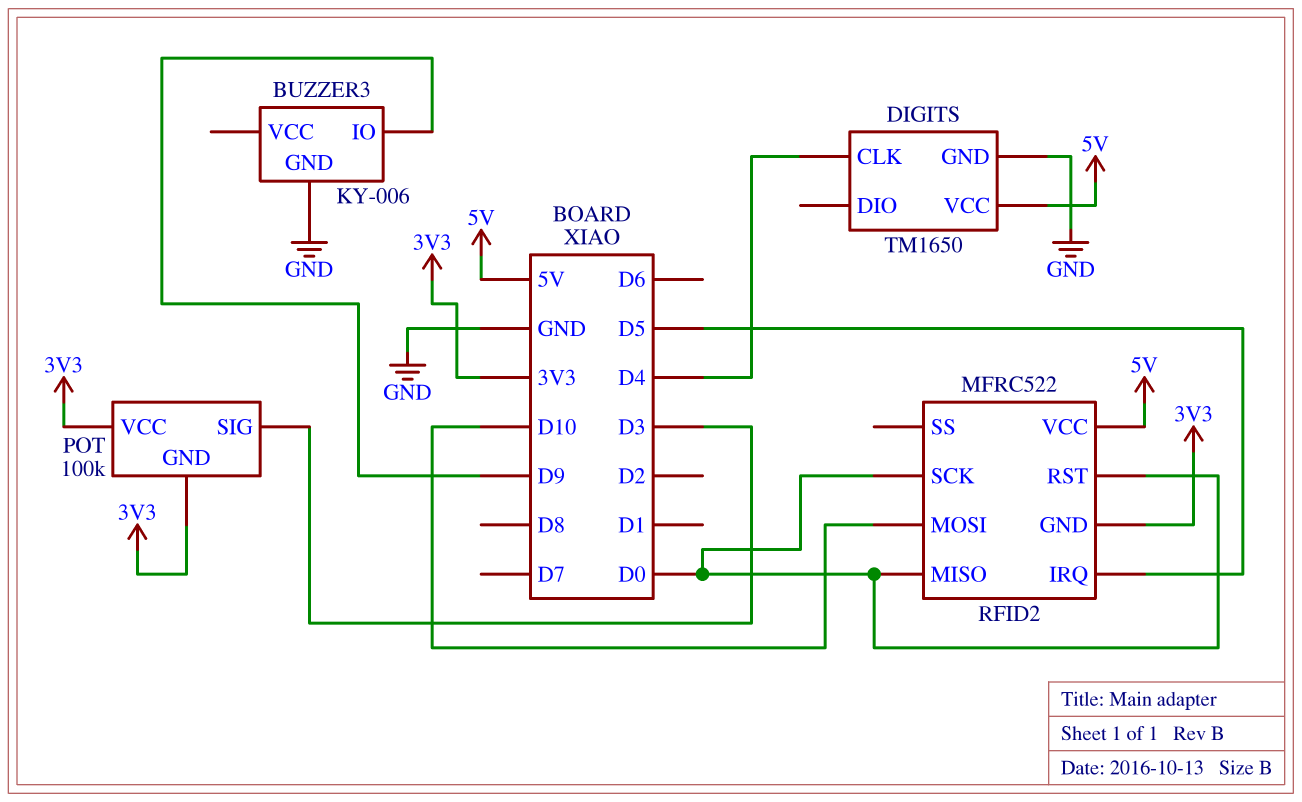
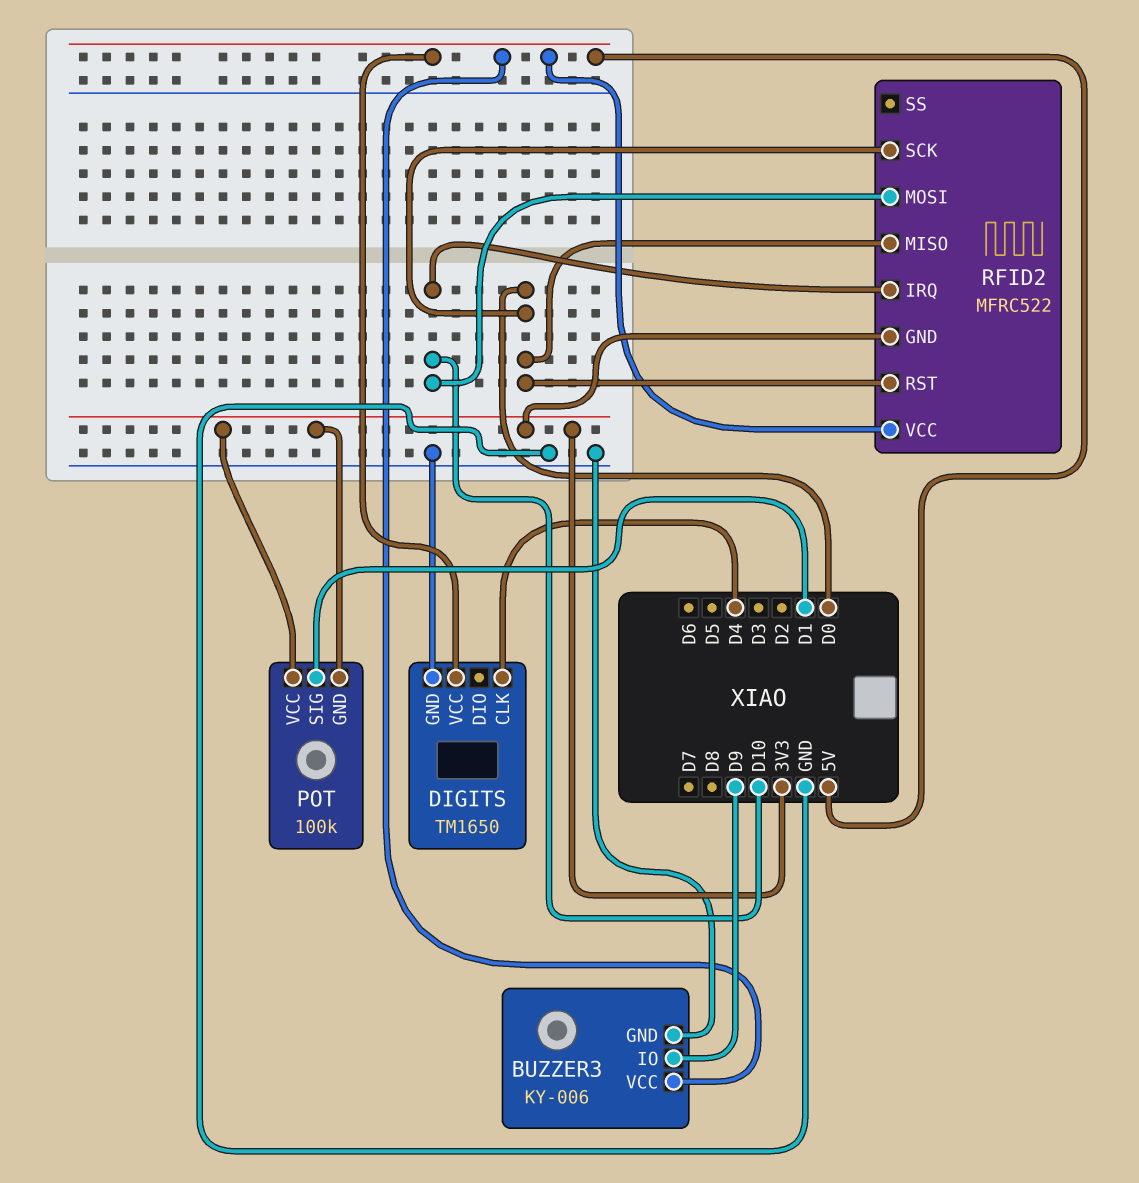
BUZZER3 pin VCC: none -> 5V
POT pin SIG: D3 -> D1
RFID2 pin IRQ: D5 -> D10

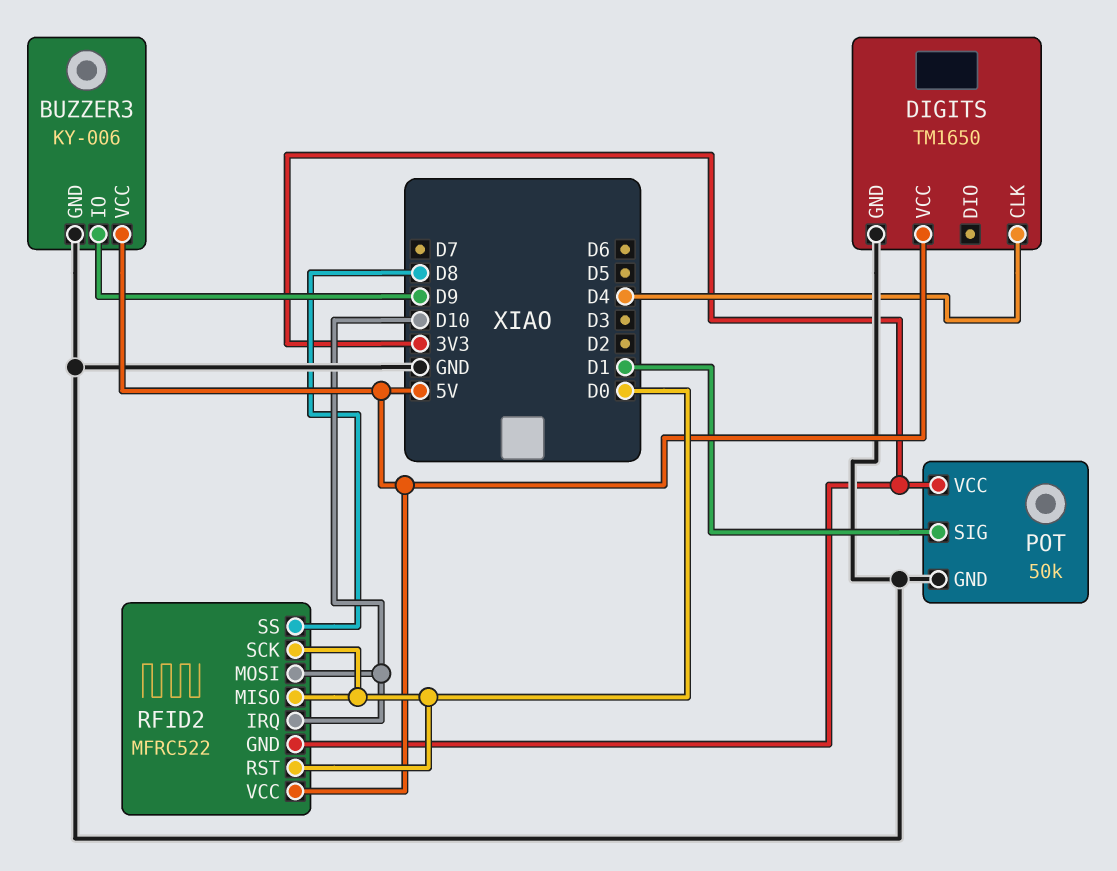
POT: 100k -> 50k
POT pin GND: 3V3 -> GND
RFID2 pin SS: none -> D8

